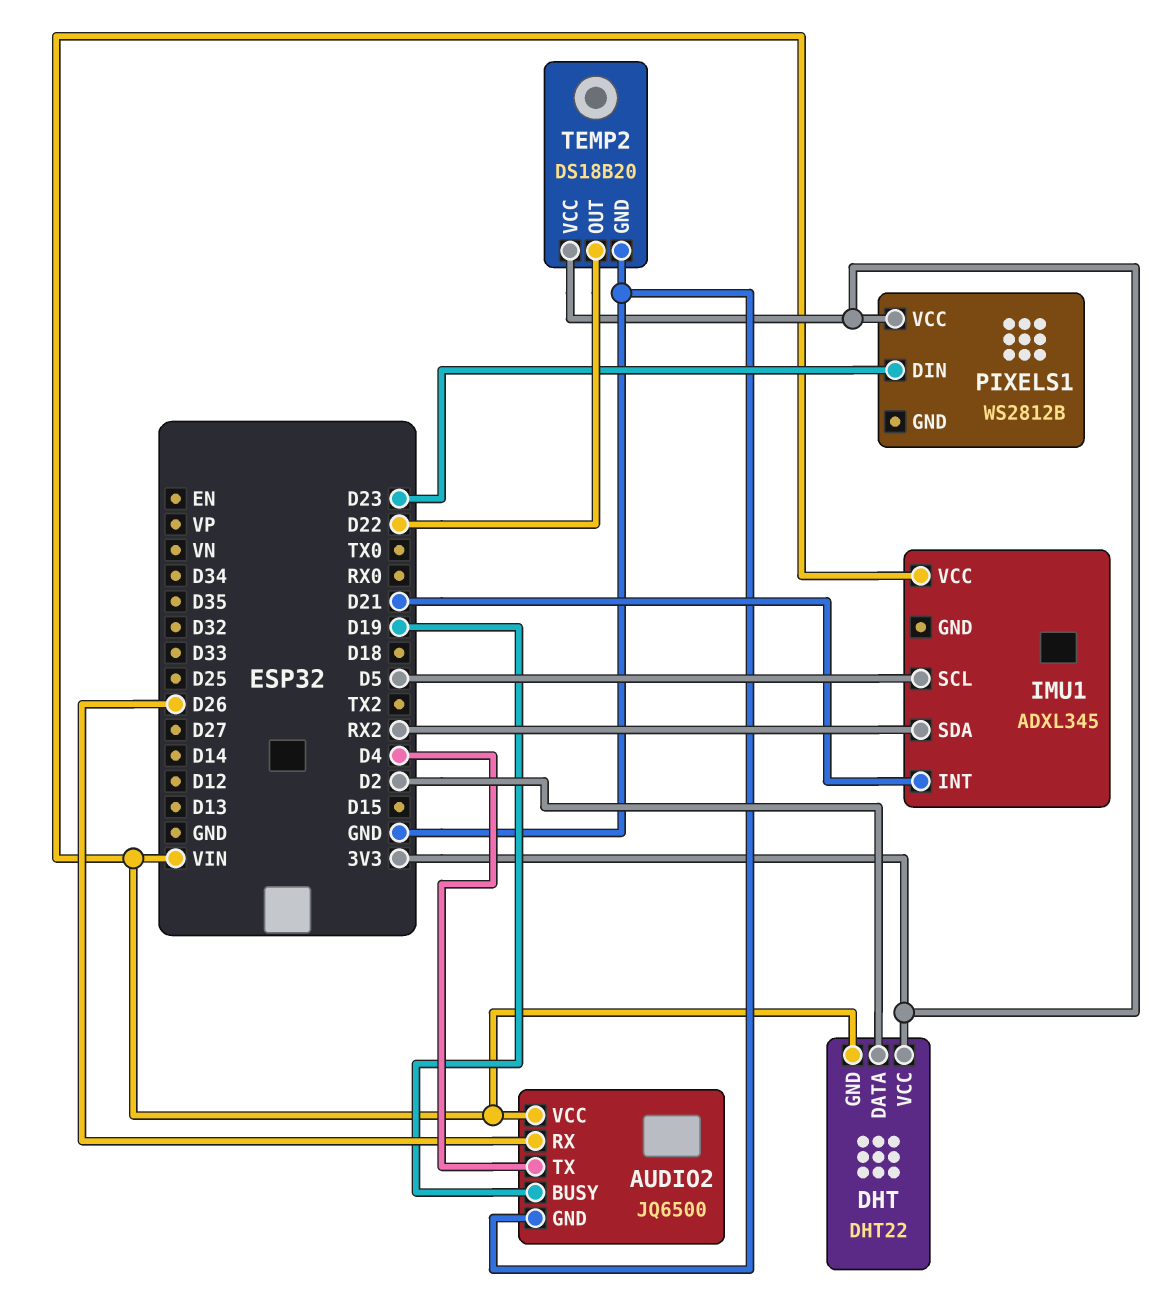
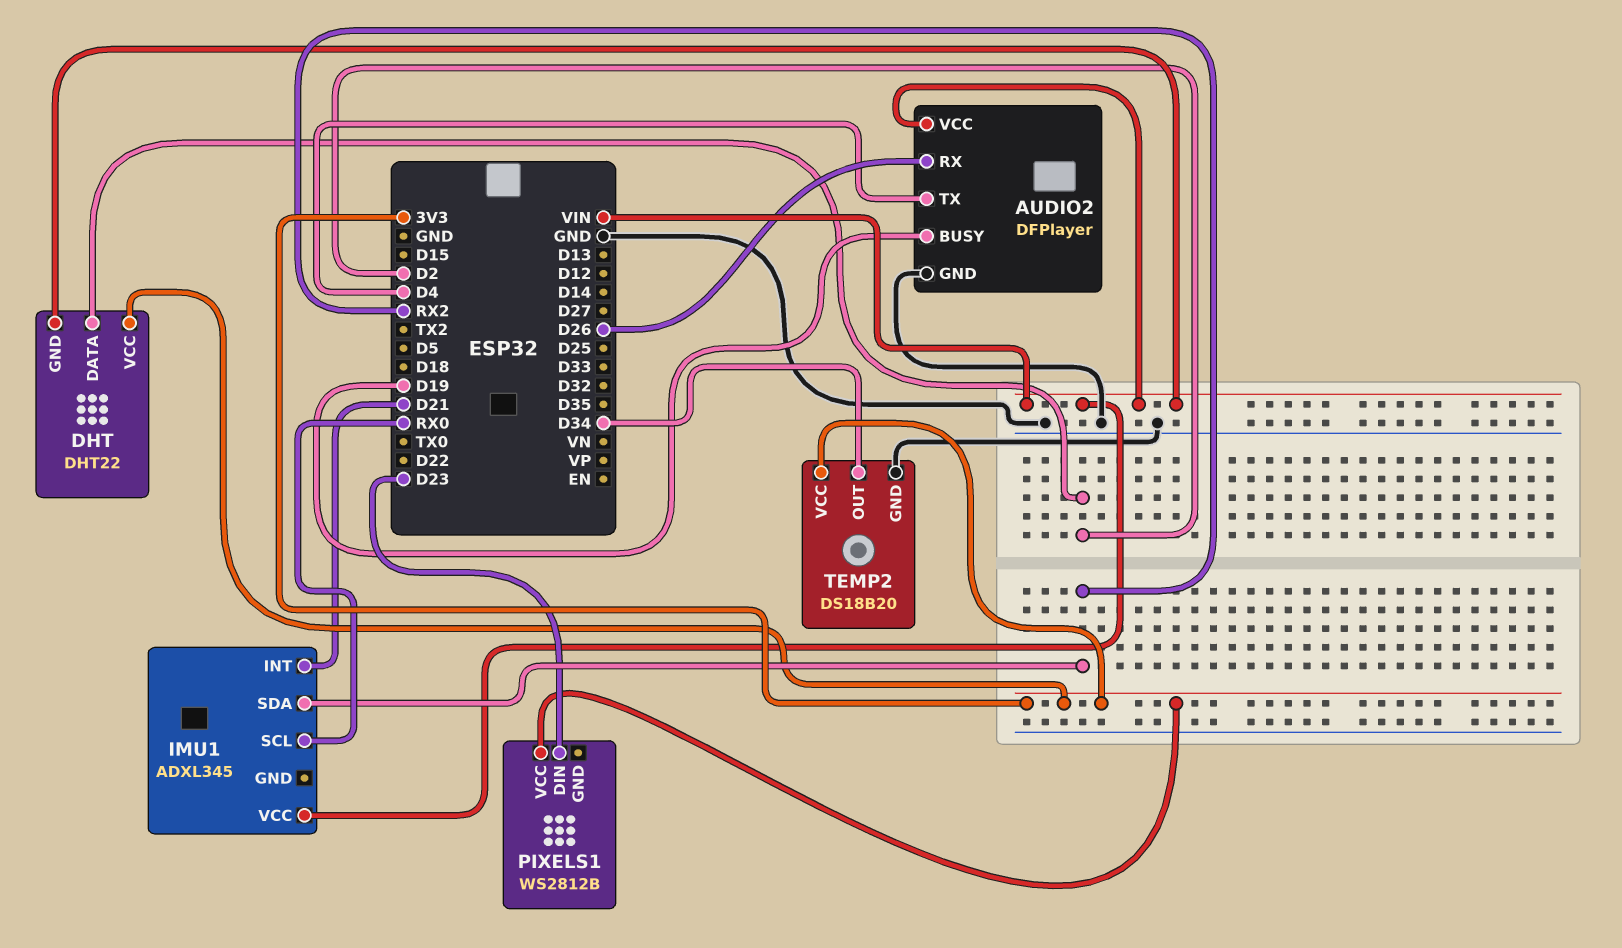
AUDIO2: JQ6500 -> DFPlayer
IMU1 pin SCL: D5 -> RX0
TEMP2 pin OUT: D22 -> D34

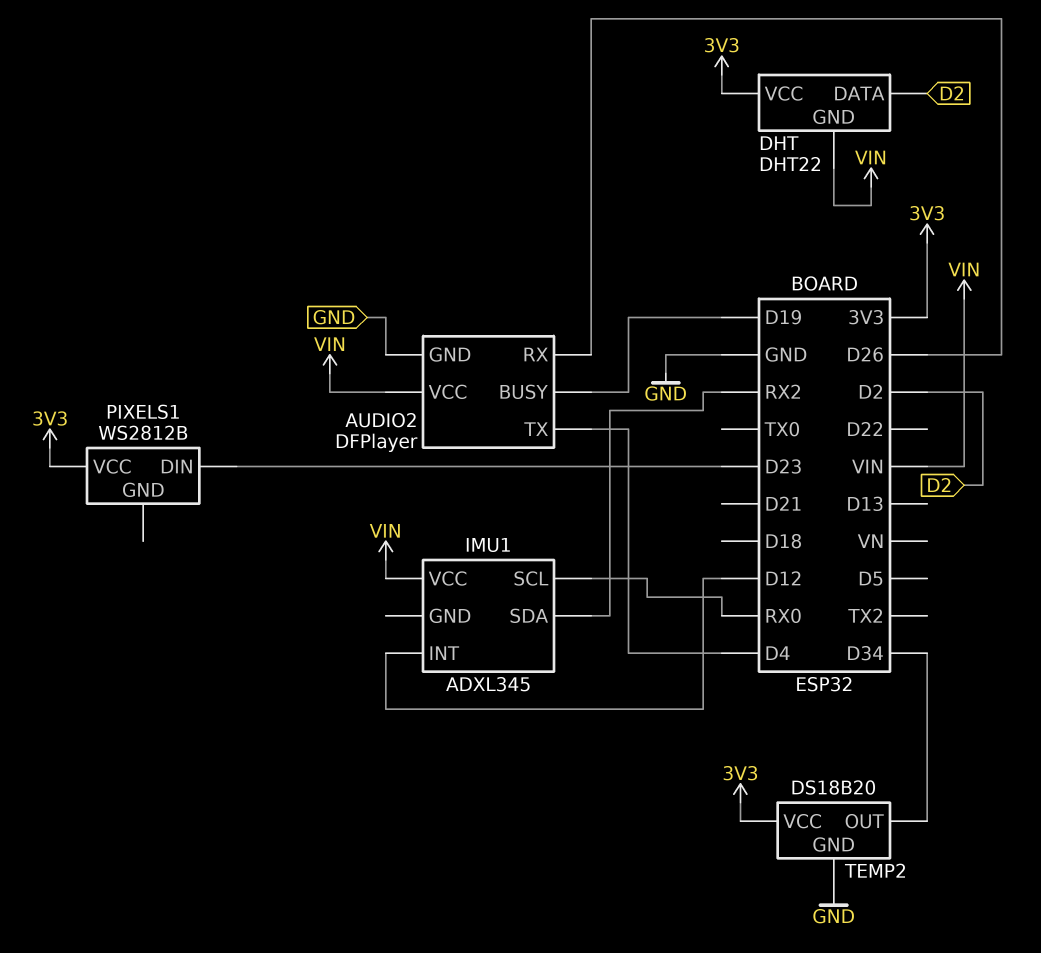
IMU1 pin INT: D21 -> D12

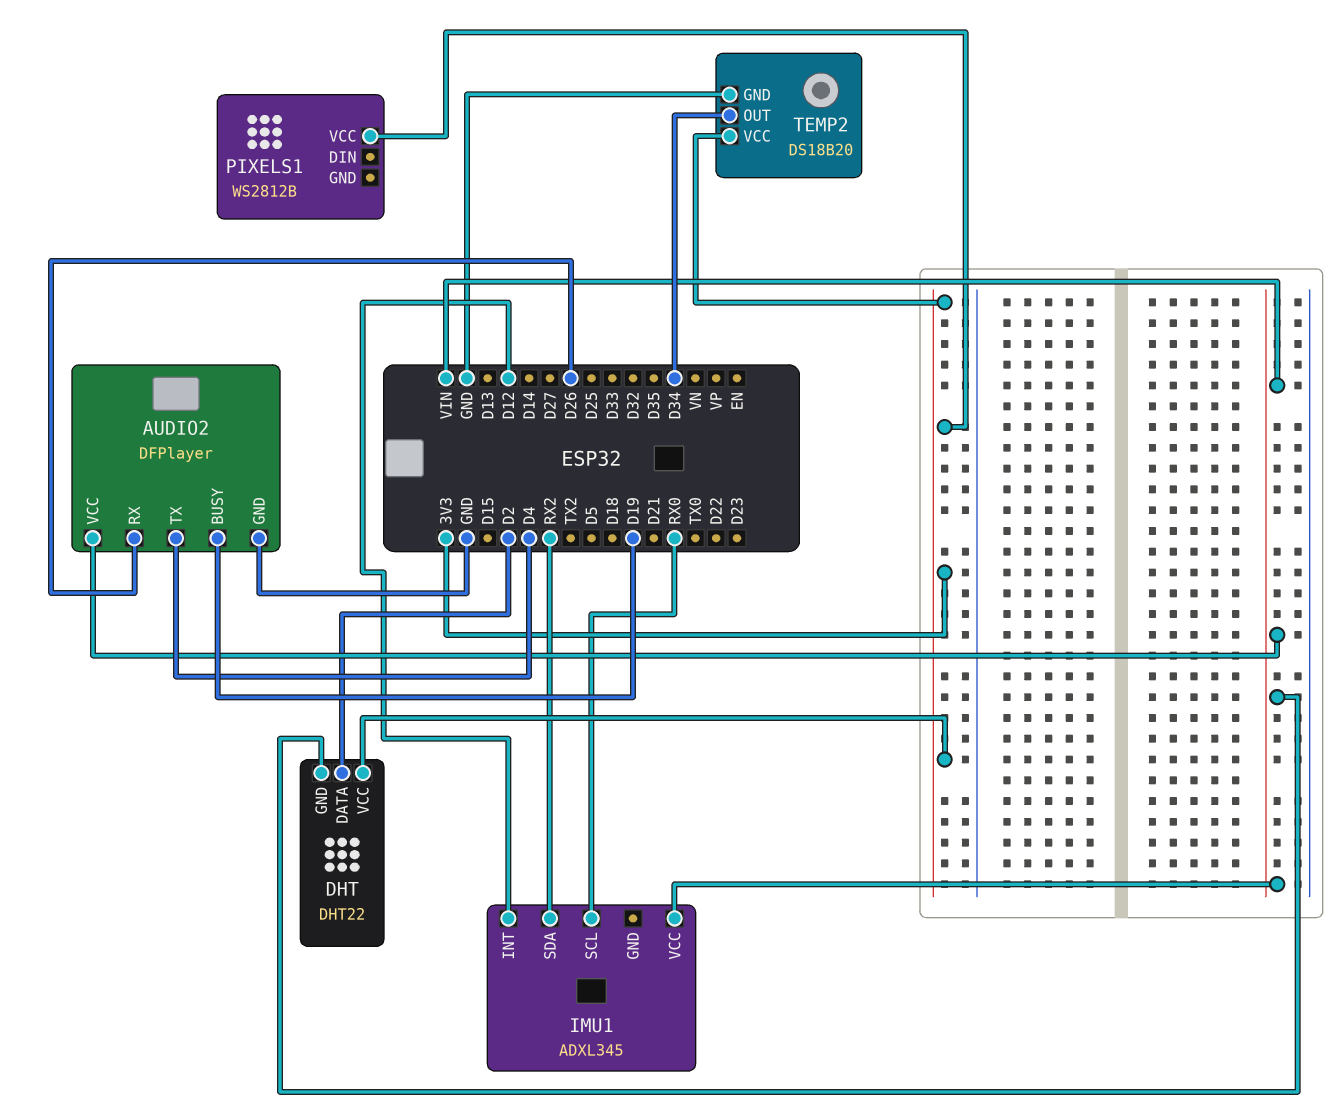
PIXELS1 pin DIN: D23 -> none

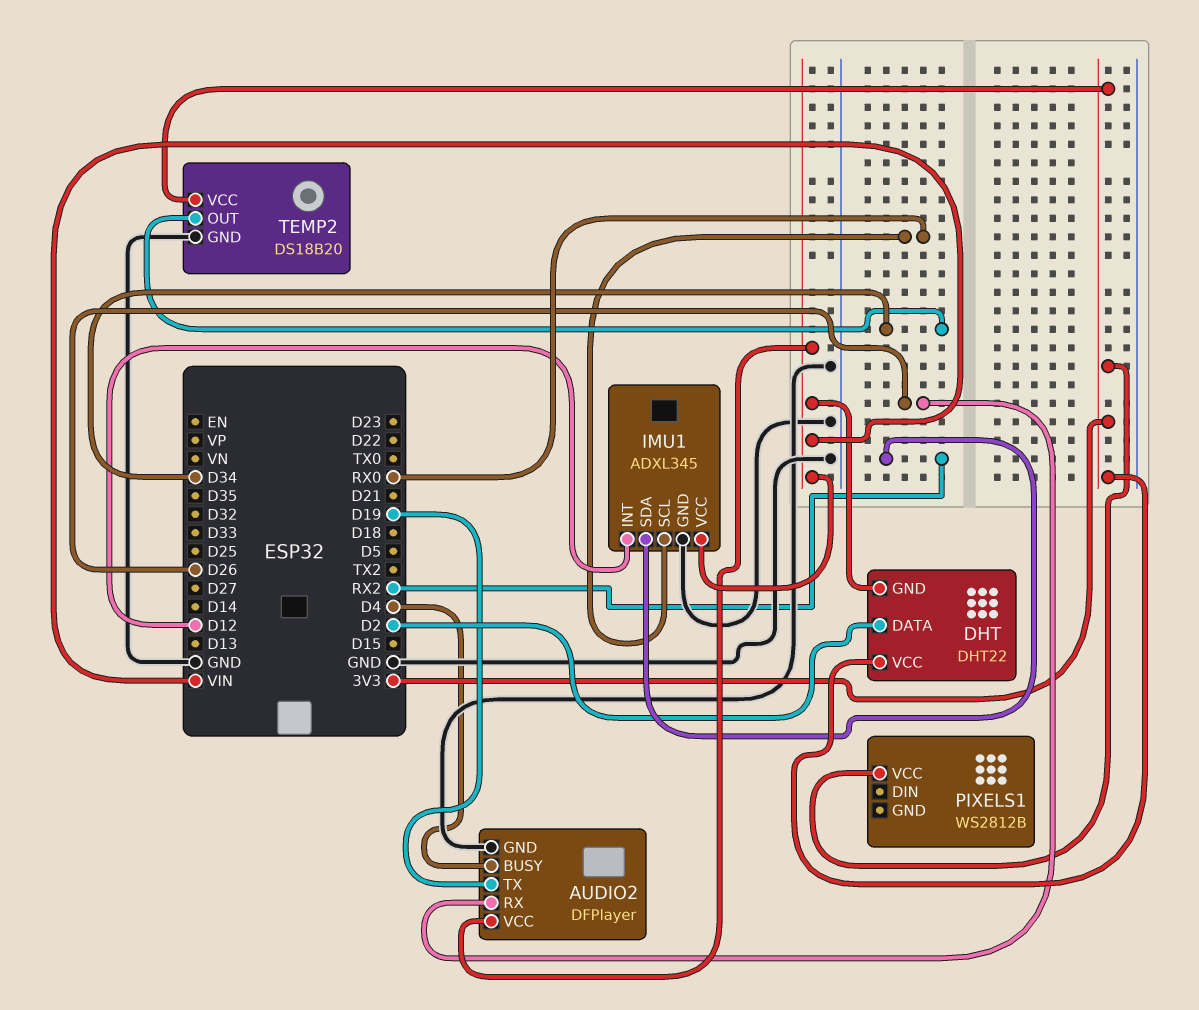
AUDIO2 pin BUSY: D19 -> D4
AUDIO2 pin TX: D4 -> D19
IMU1 pin GND: none -> GND

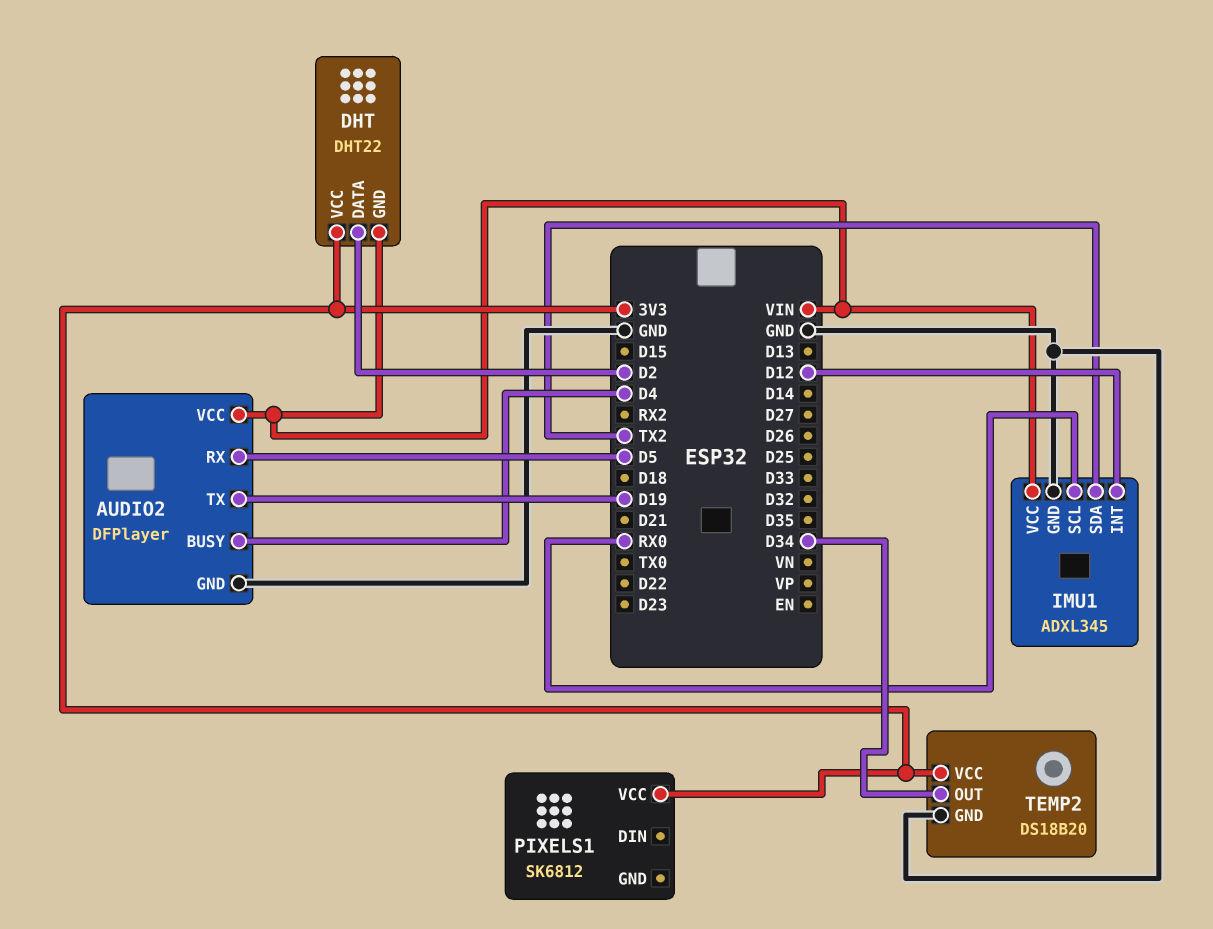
AUDIO2 pin RX: D26 -> D5
IMU1 pin SDA: RX2 -> TX2
PIXELS1: WS2812B -> SK6812

